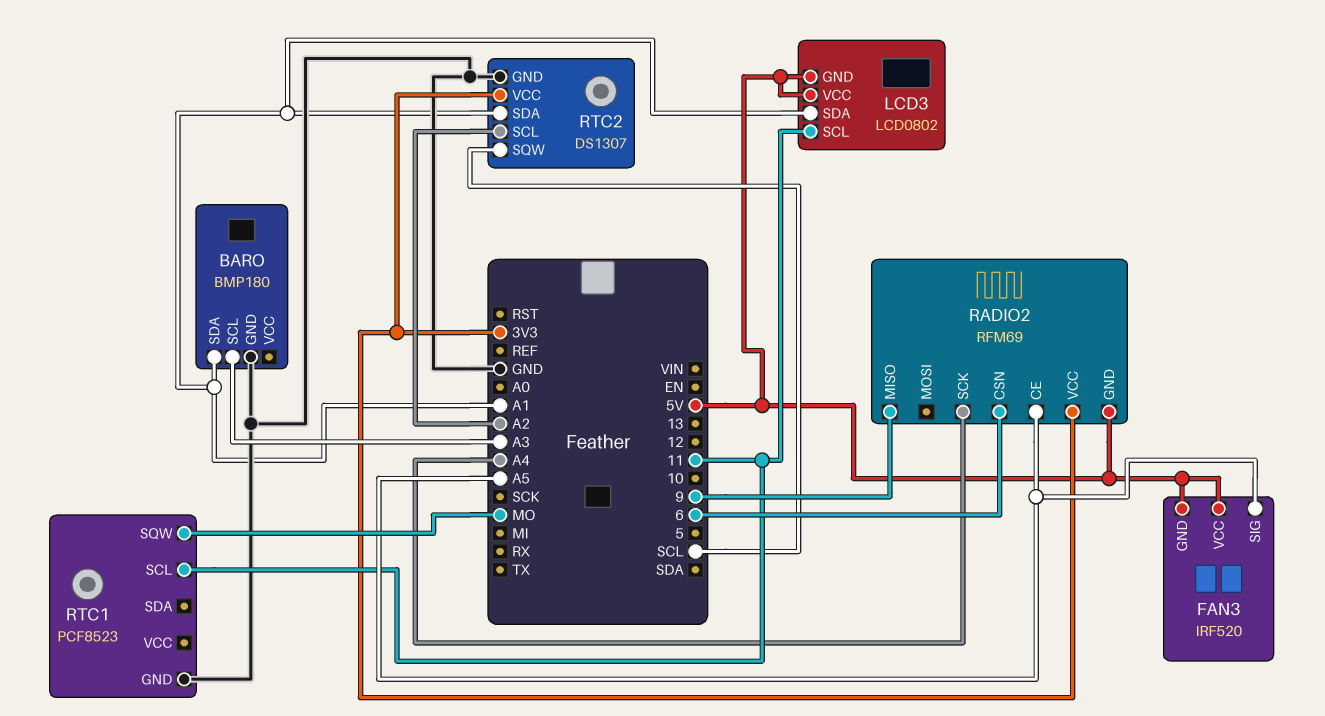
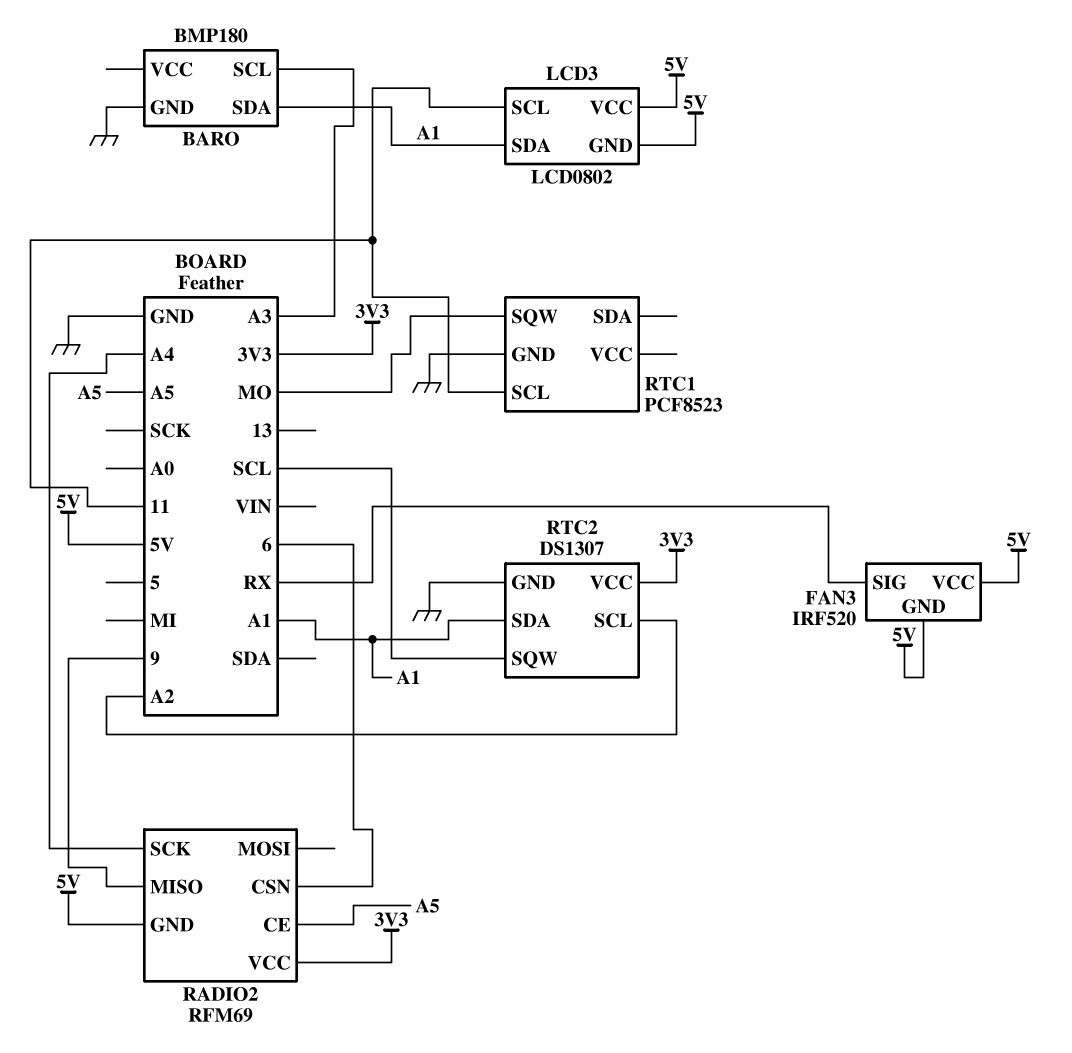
FAN3 pin SIG: A5 -> RX

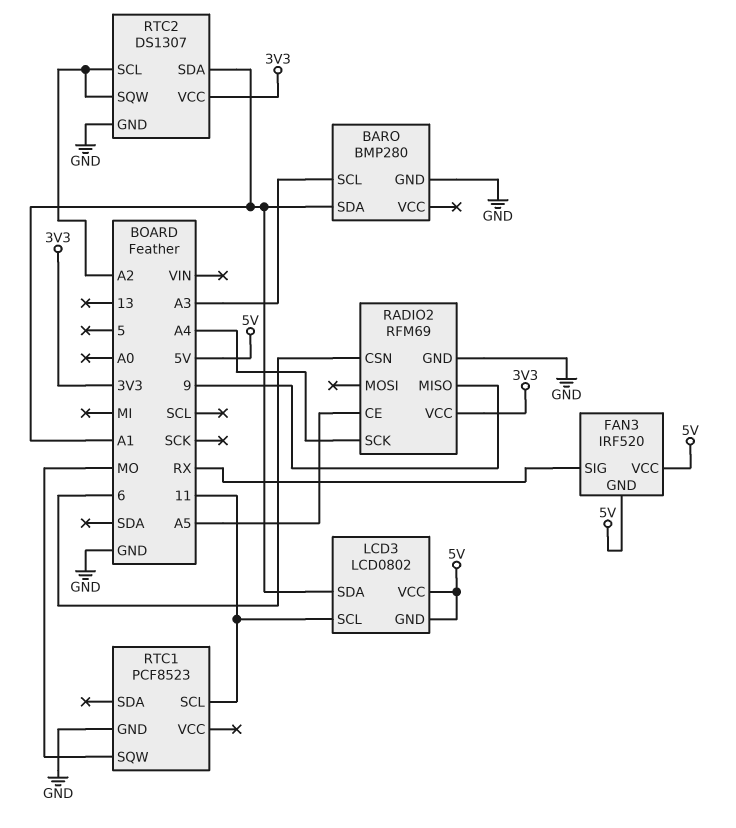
BARO: BMP180 -> BMP280
RADIO2 pin GND: 5V -> GND
RTC2 pin SQW: SCL -> A2

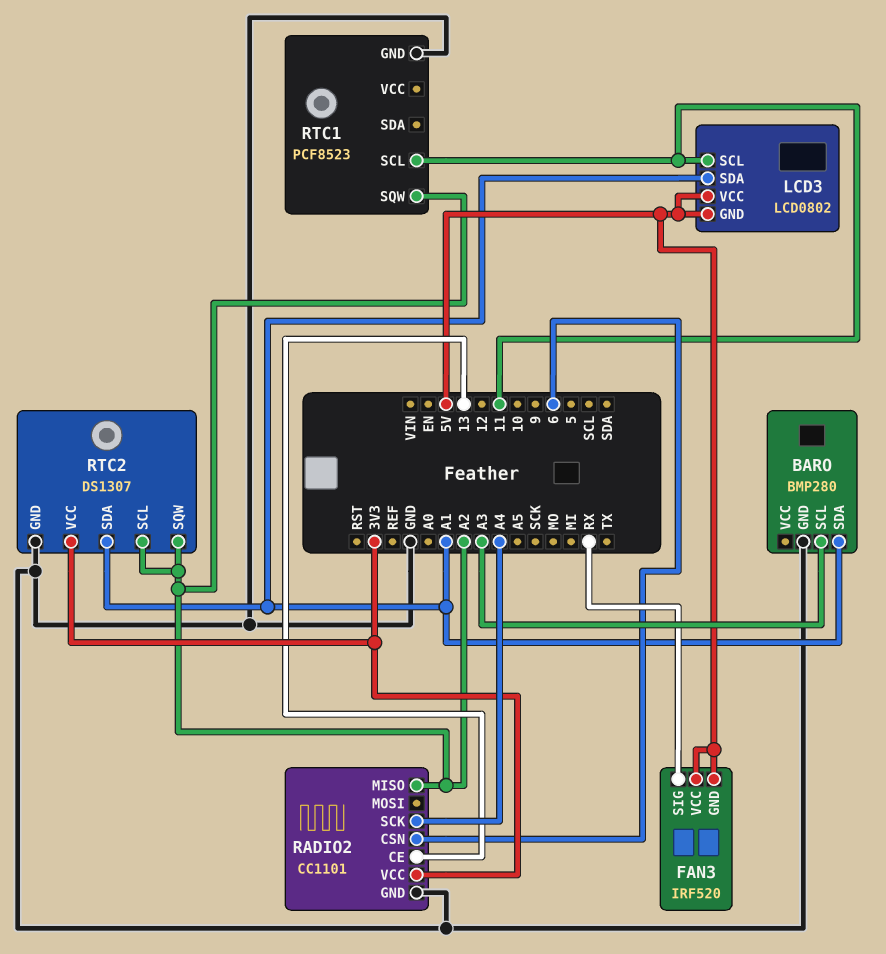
RADIO2: RFM69 -> CC1101
RADIO2 pin CE: A5 -> 13
RADIO2 pin MISO: 9 -> A2
RTC1 pin SQW: MO -> A2

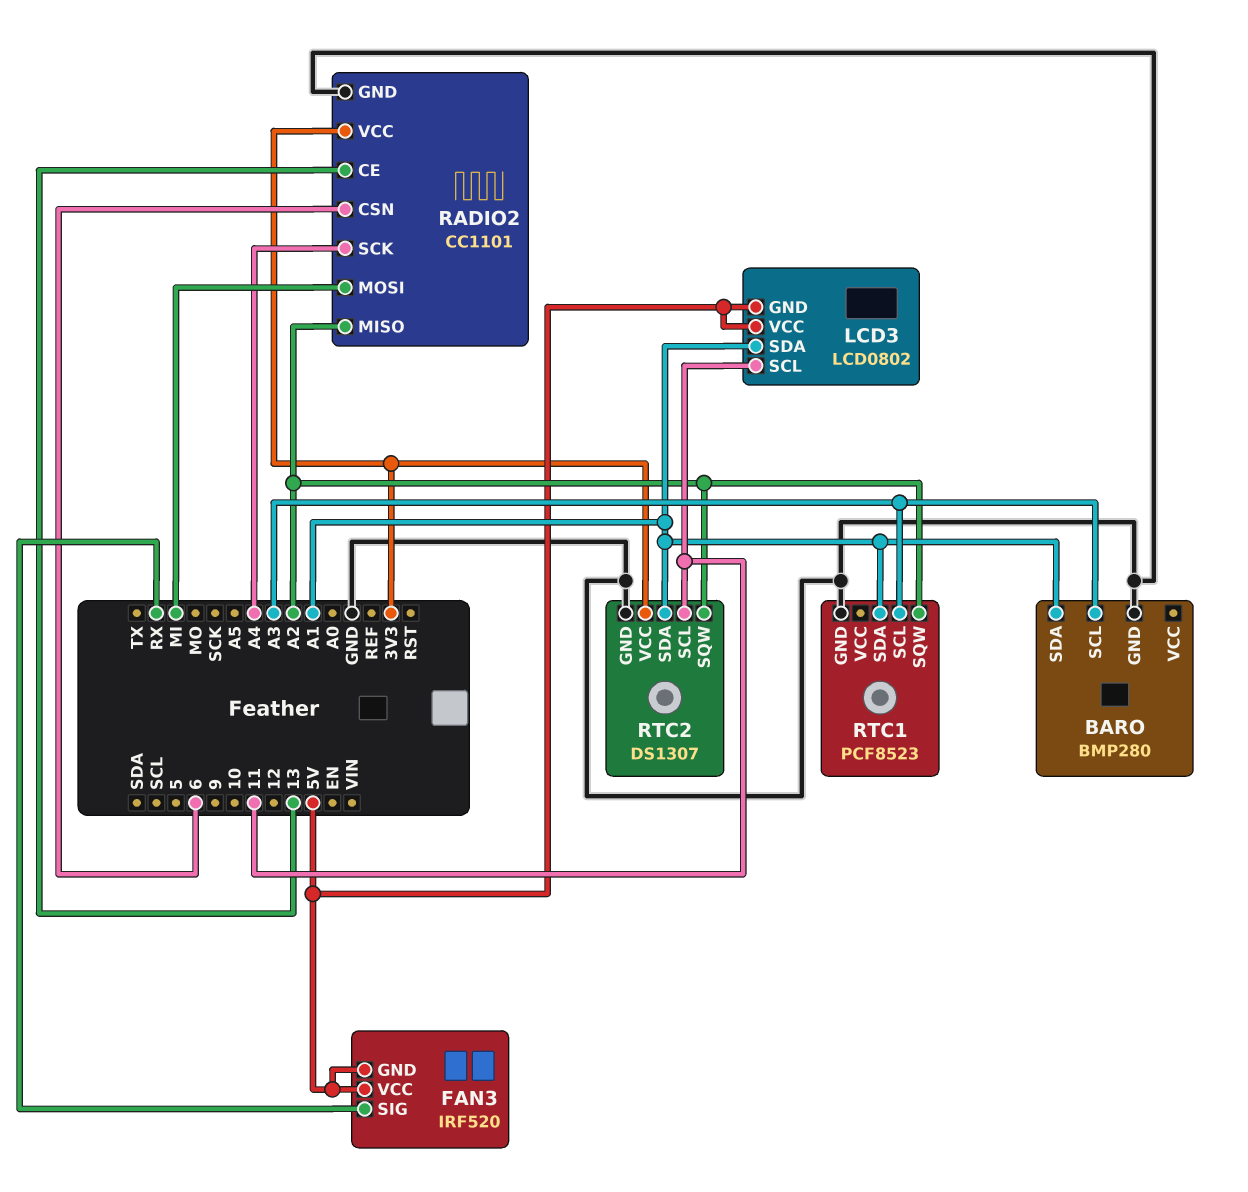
RADIO2 pin MOSI: none -> MI
RTC1 pin SCL: 11 -> A3
RTC1 pin SDA: none -> A1
RTC2 pin SCL: A2 -> 11

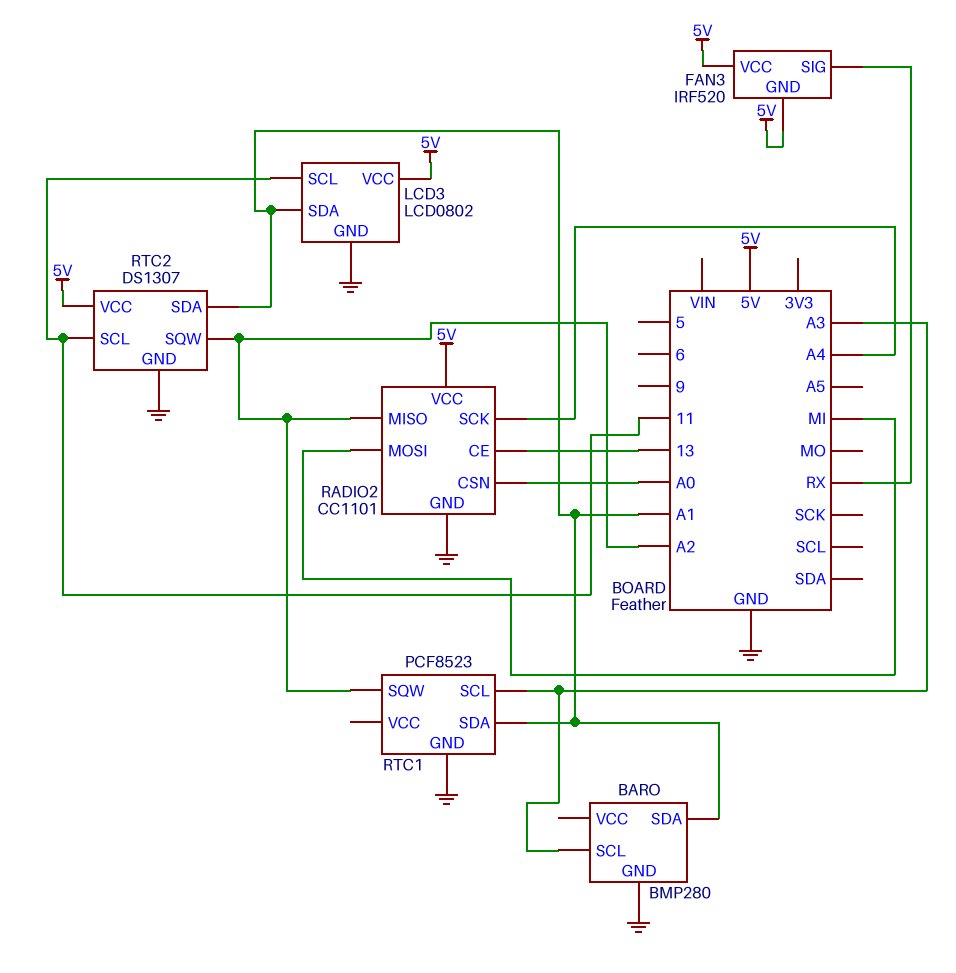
LCD3 pin GND: 5V -> GND
RADIO2 pin CSN: 6 -> A0
RADIO2 pin VCC: 3V3 -> 5V
RTC2 pin VCC: 3V3 -> 5V

